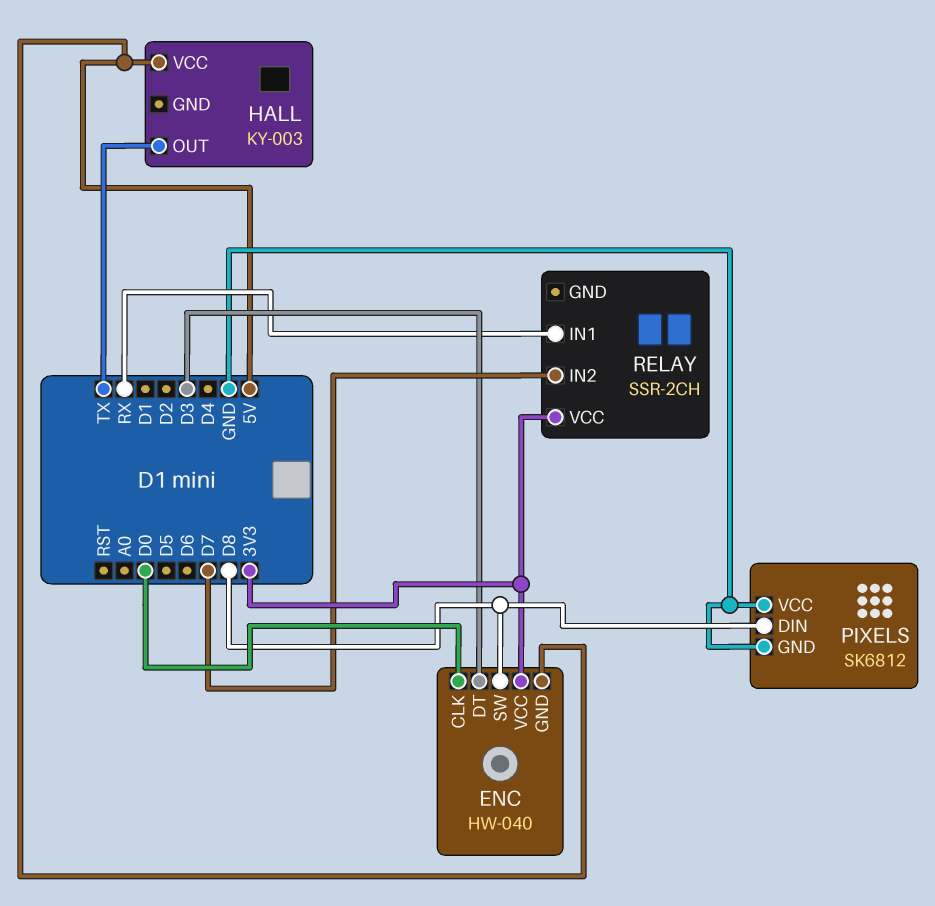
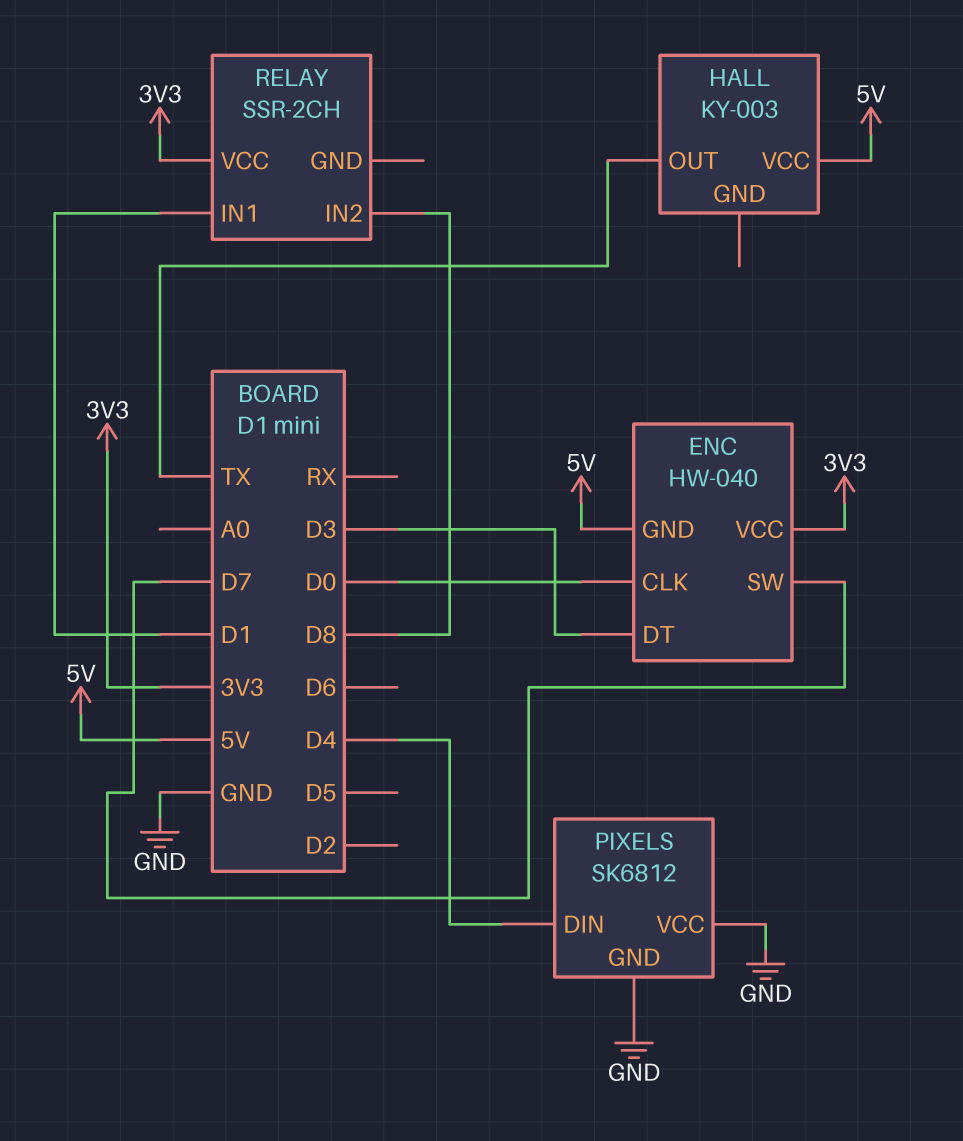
ENC pin SW: D8 -> D7
PIXELS pin DIN: D8 -> D4
RELAY pin IN1: RX -> D1
RELAY pin IN2: D7 -> D8

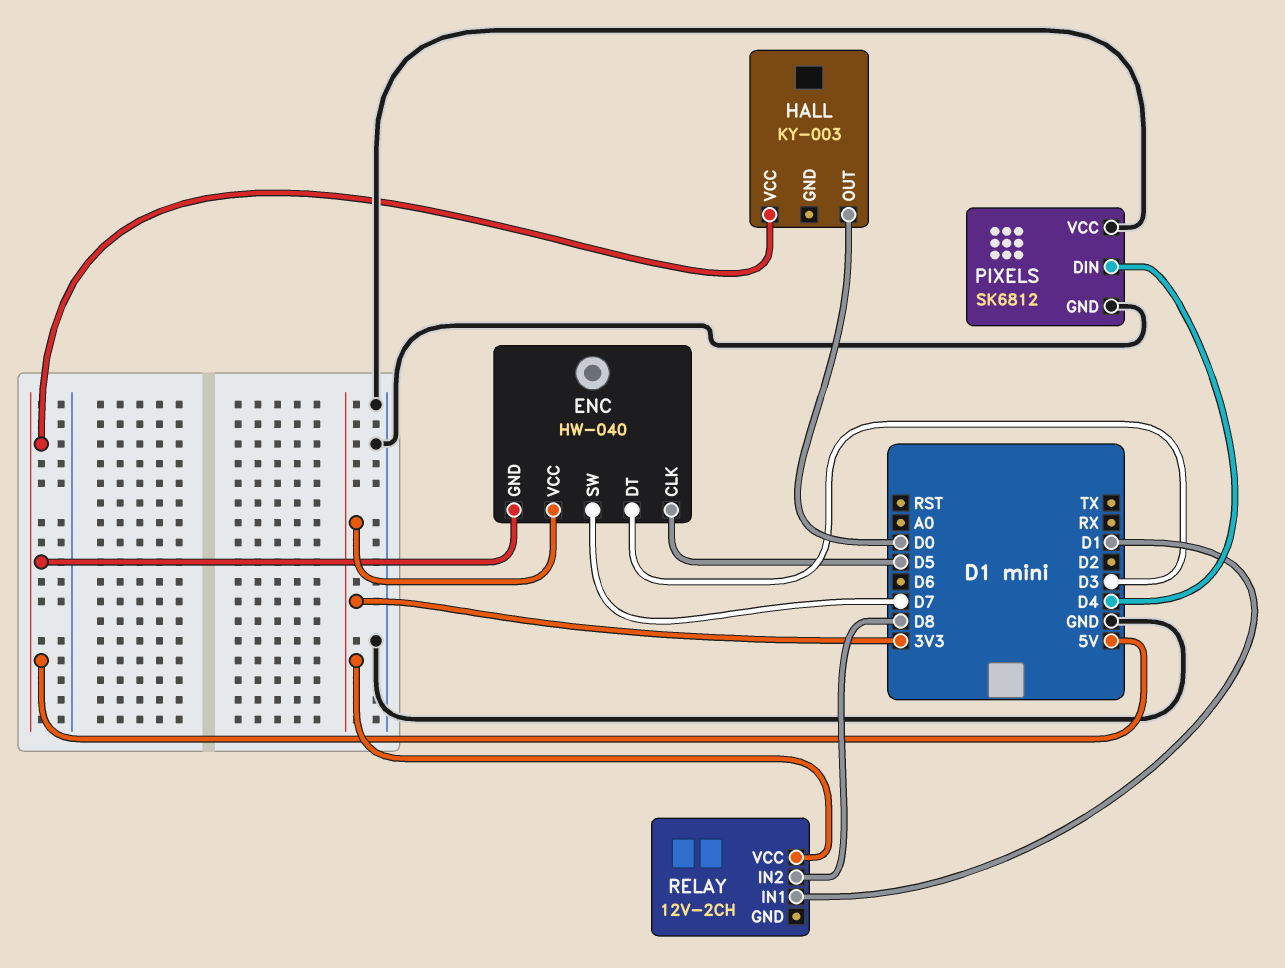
ENC pin CLK: D0 -> D5
HALL pin OUT: TX -> D0
RELAY: SSR-2CH -> 12V-2CH

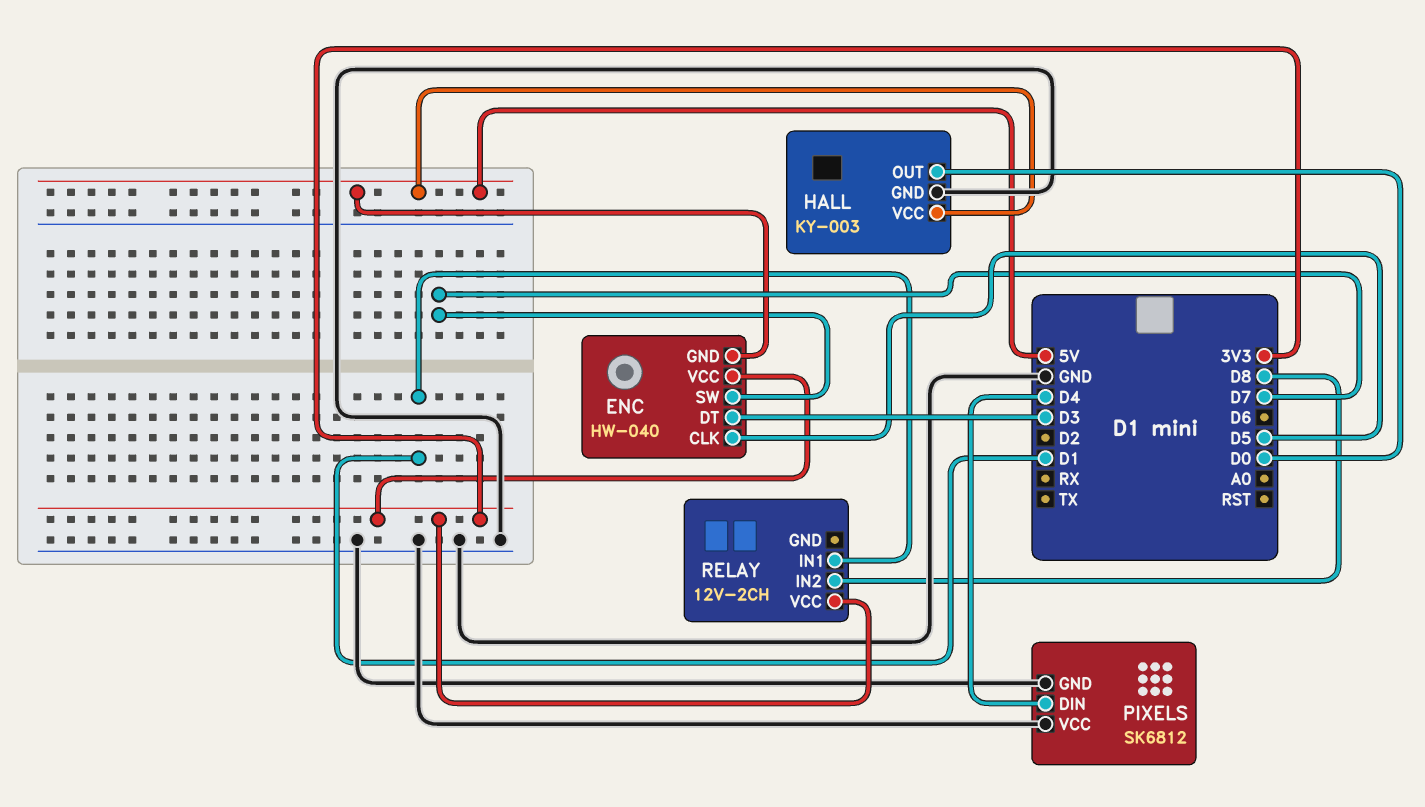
HALL pin GND: none -> GND

